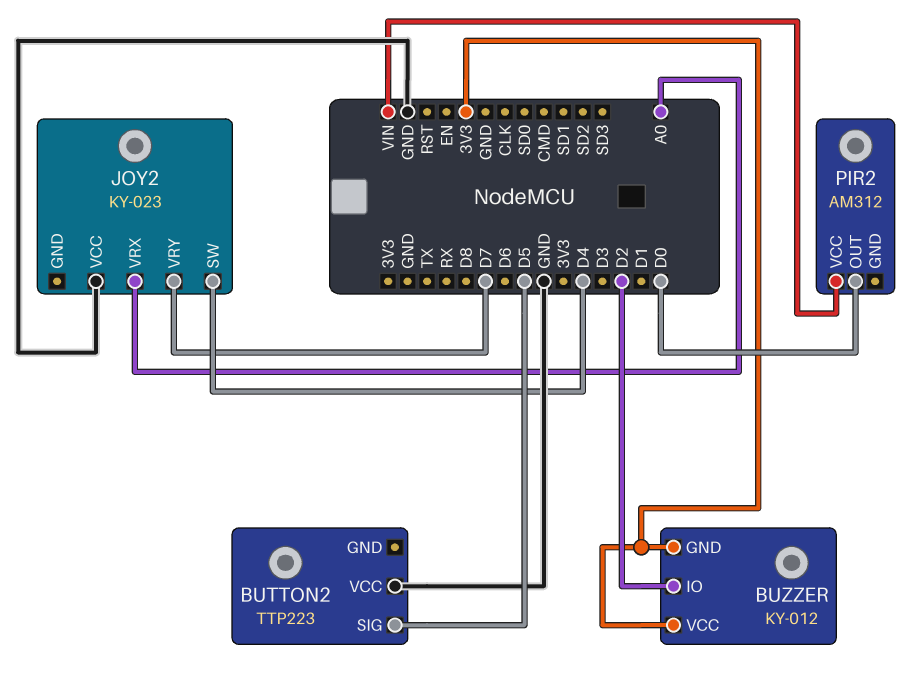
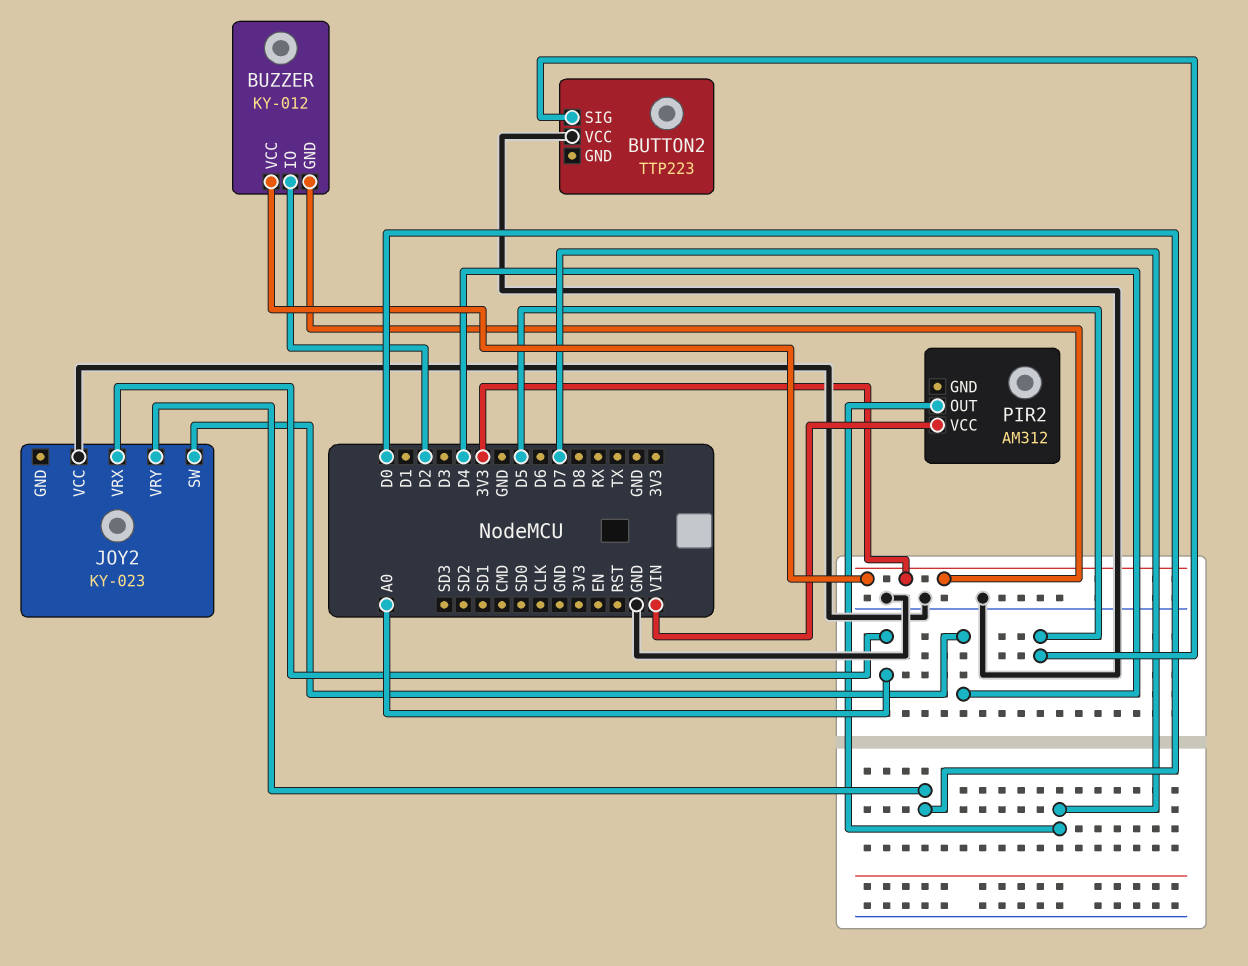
JOY2 pin VRY: D7 -> D0
PIR2 pin OUT: D0 -> D7

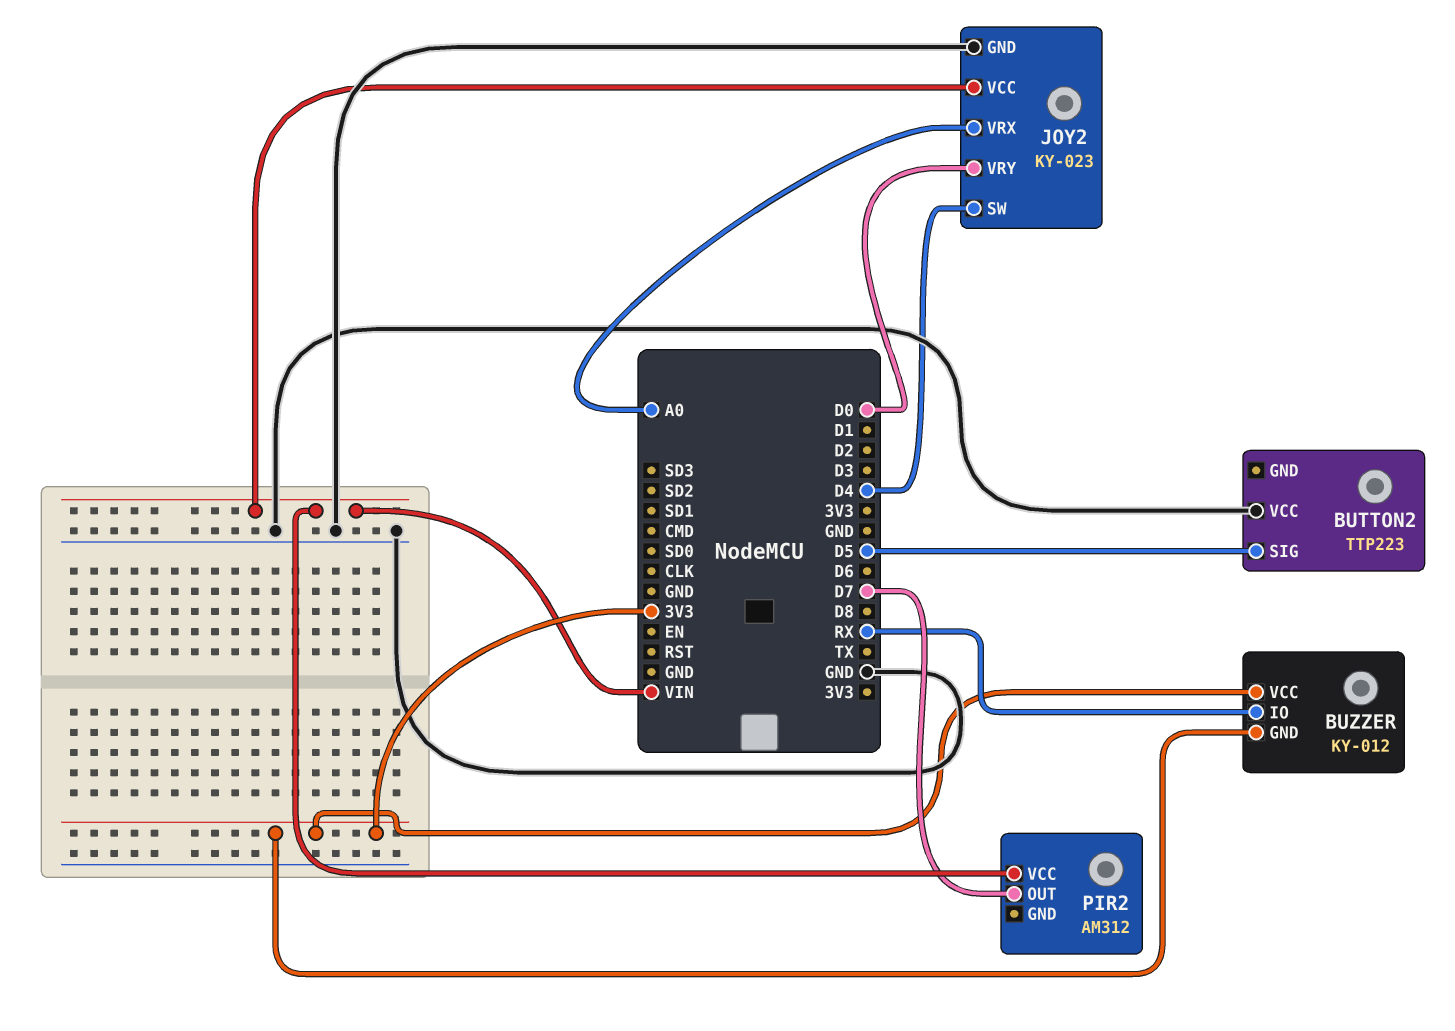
BUZZER pin IO: D2 -> RX
JOY2 pin GND: none -> GND
JOY2 pin VCC: GND -> VIN

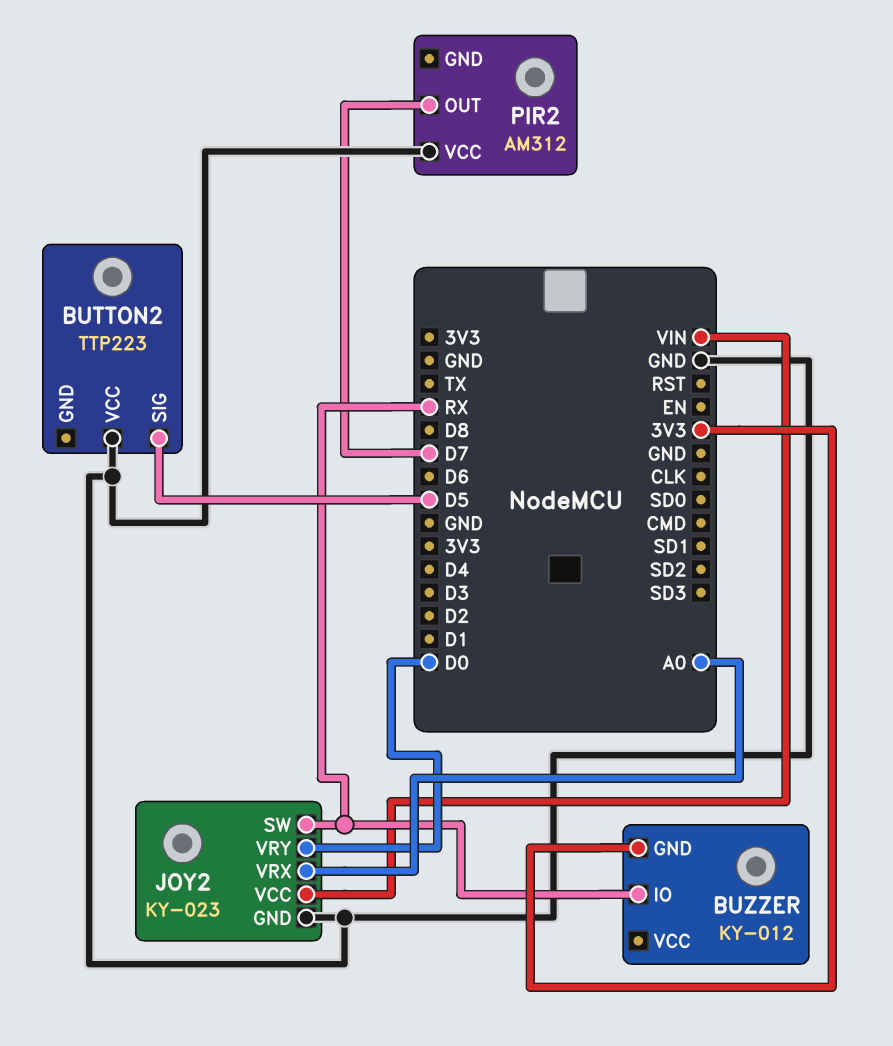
BUZZER pin VCC: 3V3 -> none
JOY2 pin SW: D4 -> RX
PIR2 pin VCC: VIN -> GND

